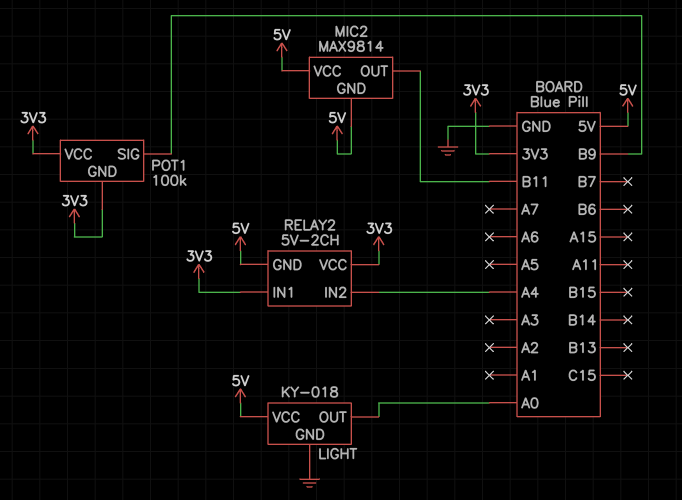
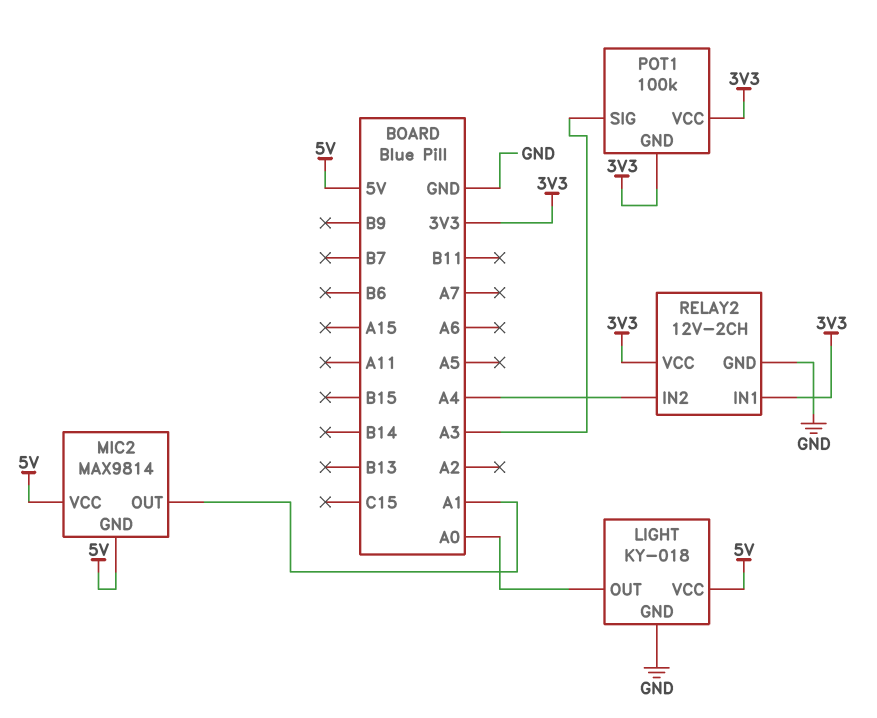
MIC2 pin OUT: B11 -> A1
POT1 pin SIG: B9 -> A3
RELAY2: 5V-2CH -> 12V-2CH
RELAY2 pin GND: 5V -> GND

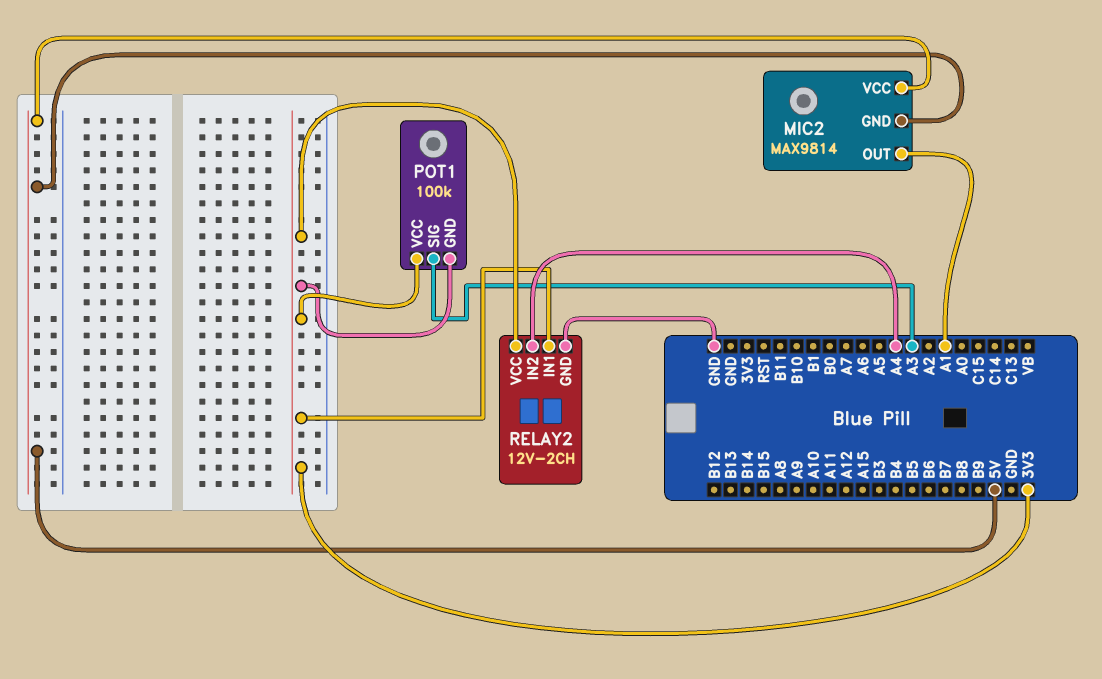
LIGHT: KY-018 -> none
LIGHT pin GND: GND -> none
LIGHT pin OUT: A0 -> none
LIGHT pin VCC: 5V -> none

